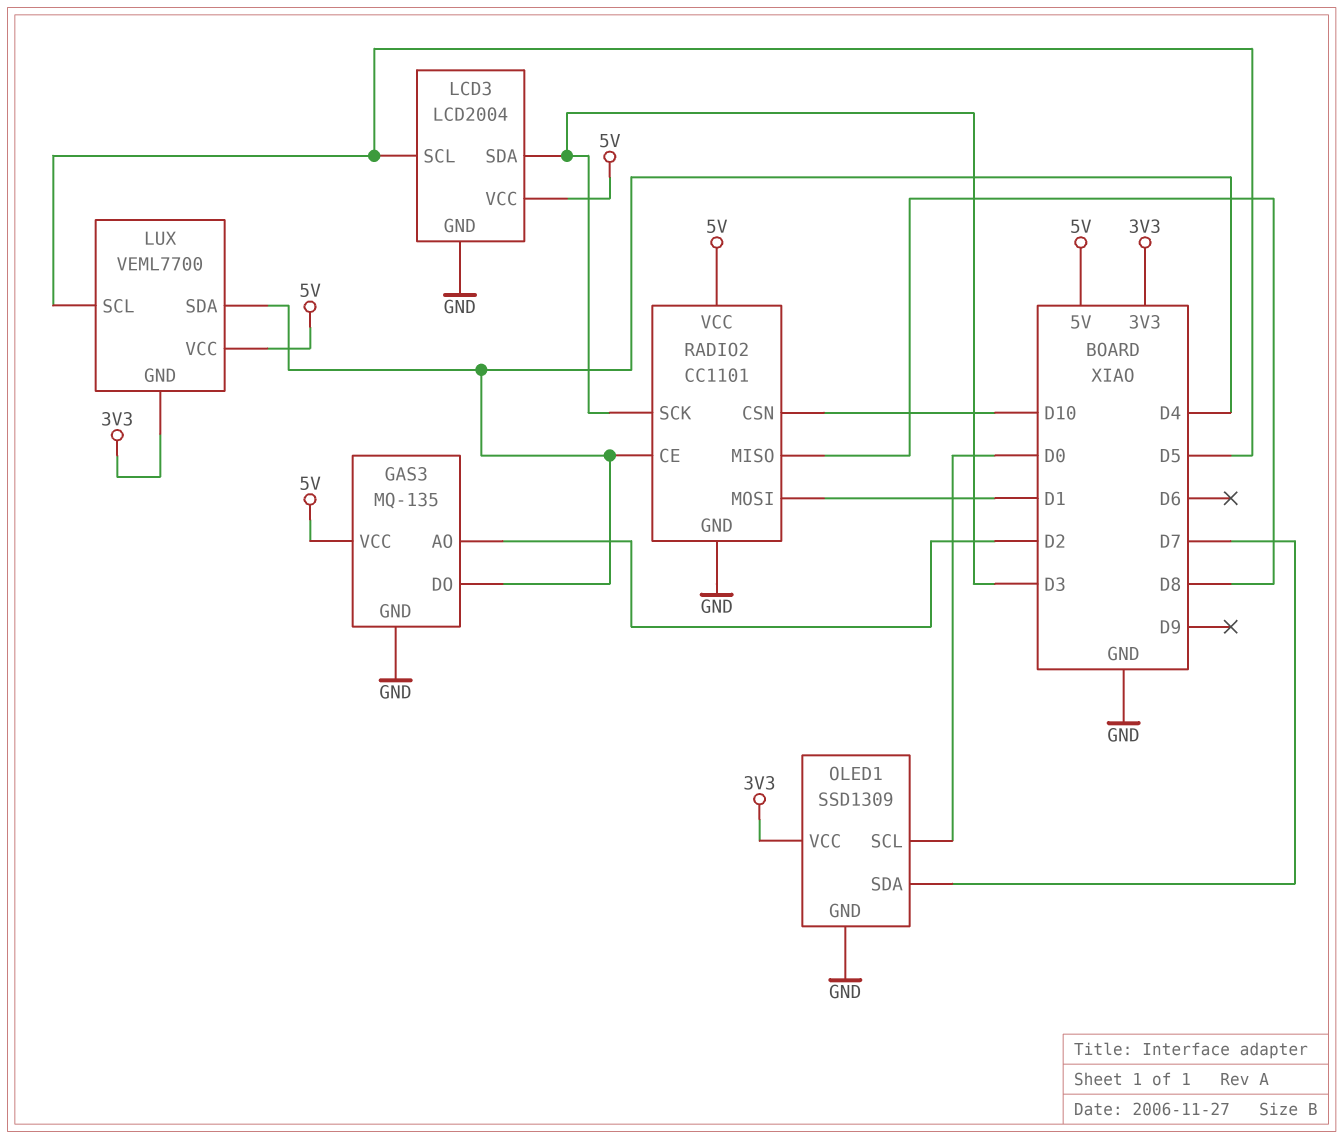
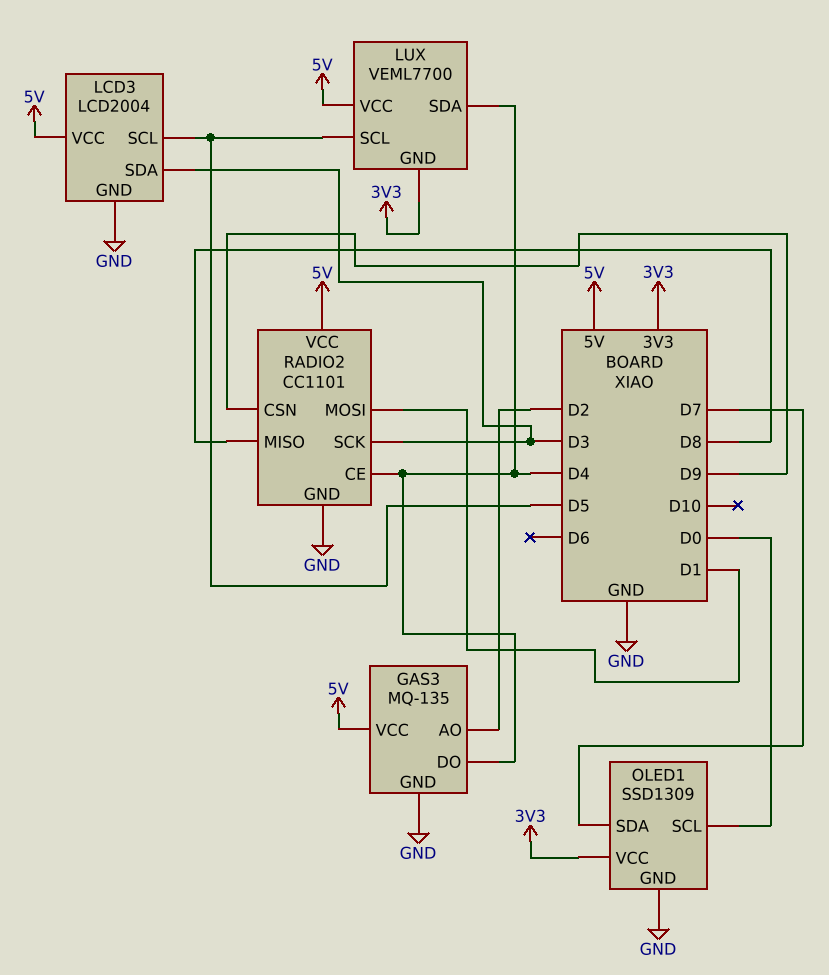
RADIO2 pin CSN: D10 -> D9

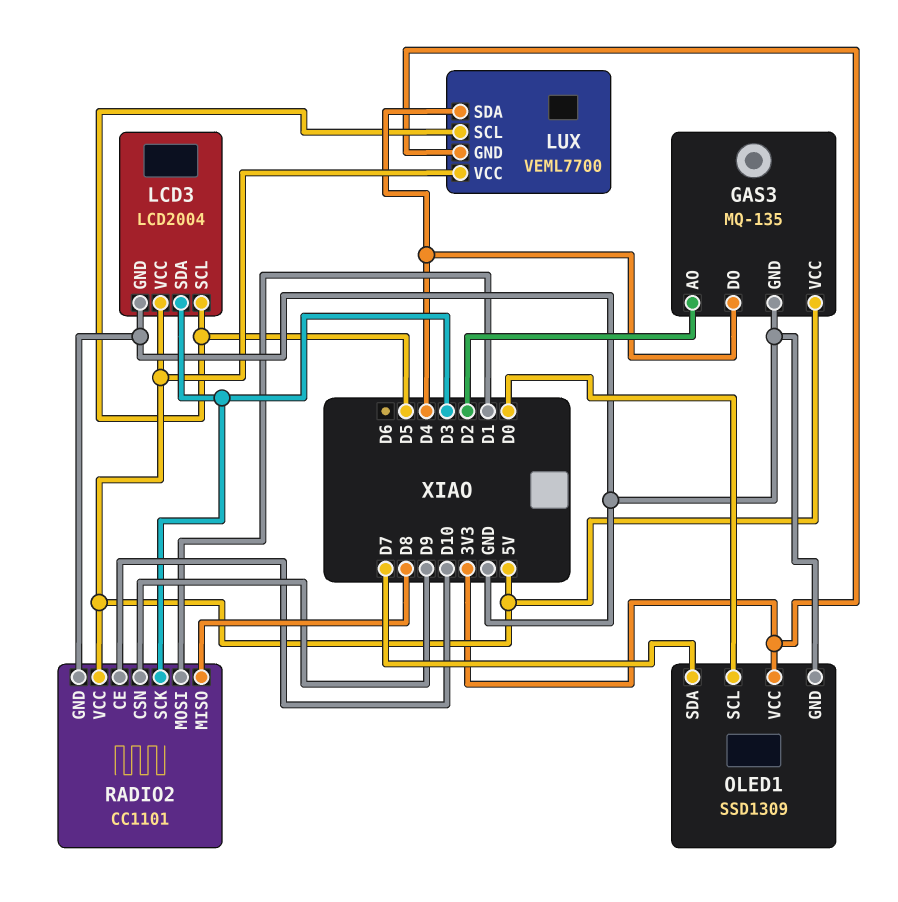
RADIO2 pin CE: D4 -> D10

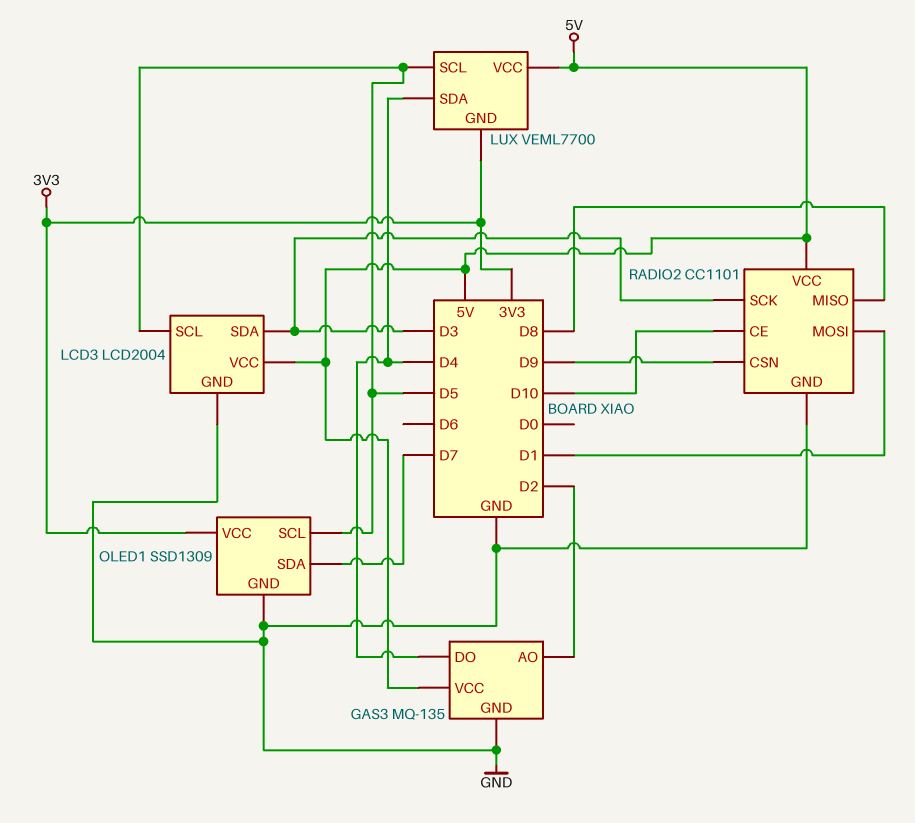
OLED1 pin SCL: D0 -> D5

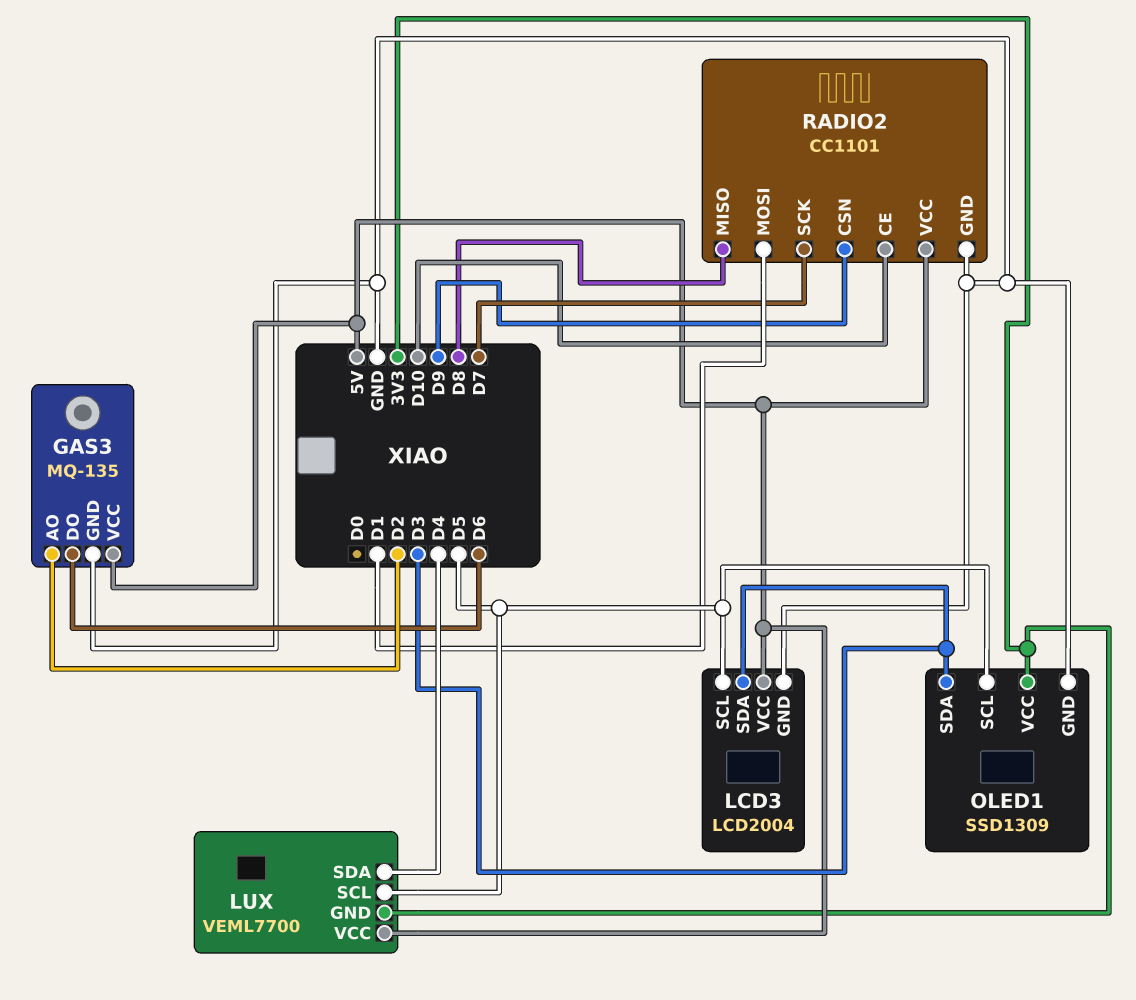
GAS3 pin DO: D4 -> D6
OLED1 pin SDA: D7 -> D3
RADIO2 pin SCK: D3 -> D7

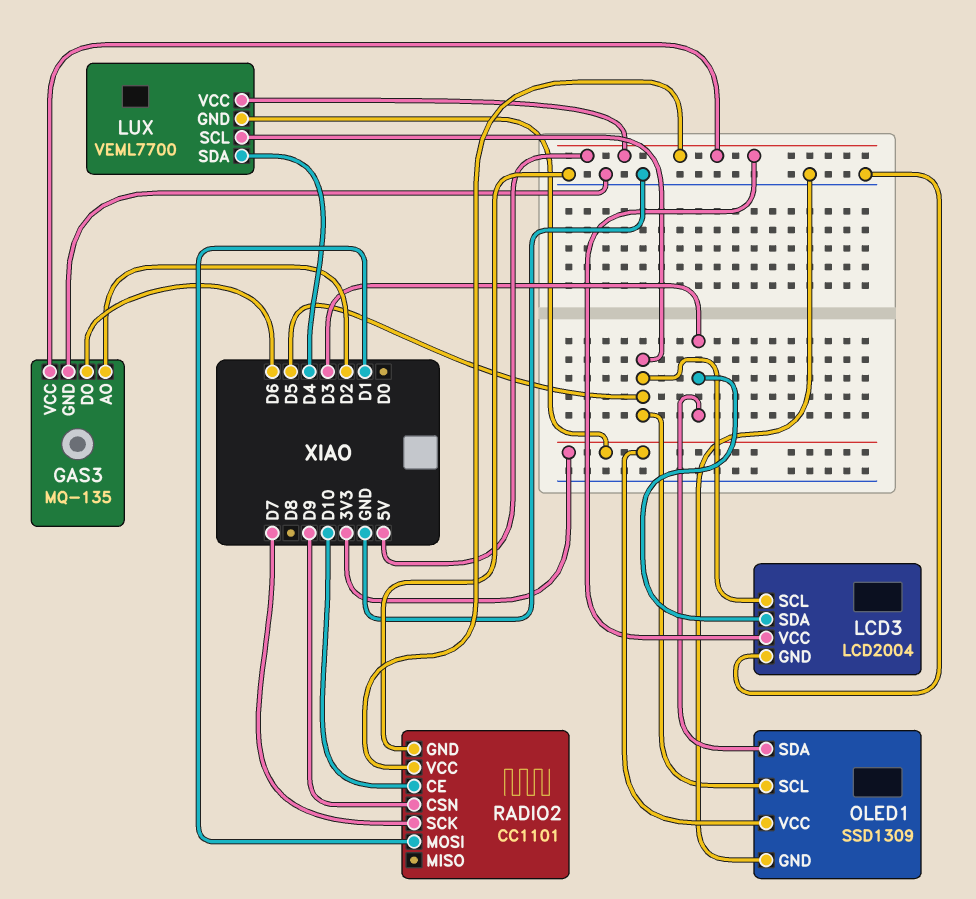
RADIO2 pin MISO: D8 -> none

